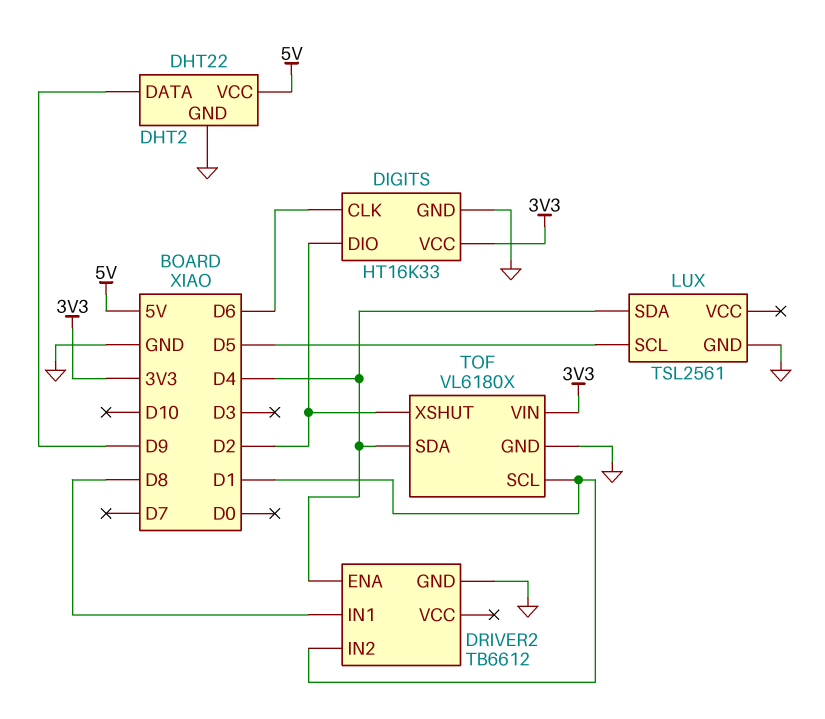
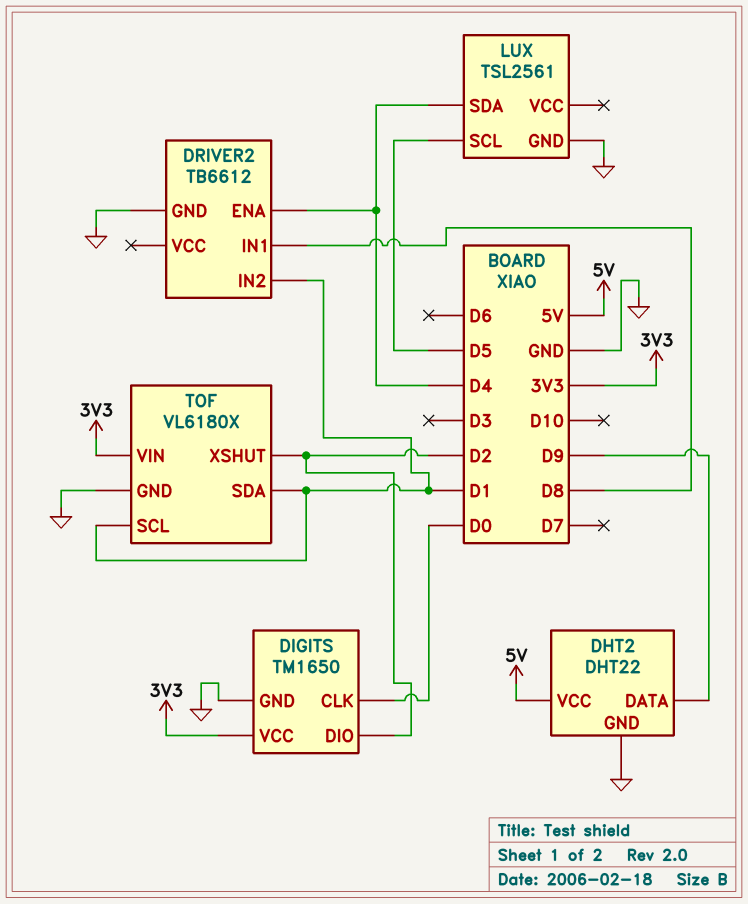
DIGITS: HT16K33 -> TM1650
DIGITS pin CLK: D6 -> D0
TOF pin SDA: D4 -> D1

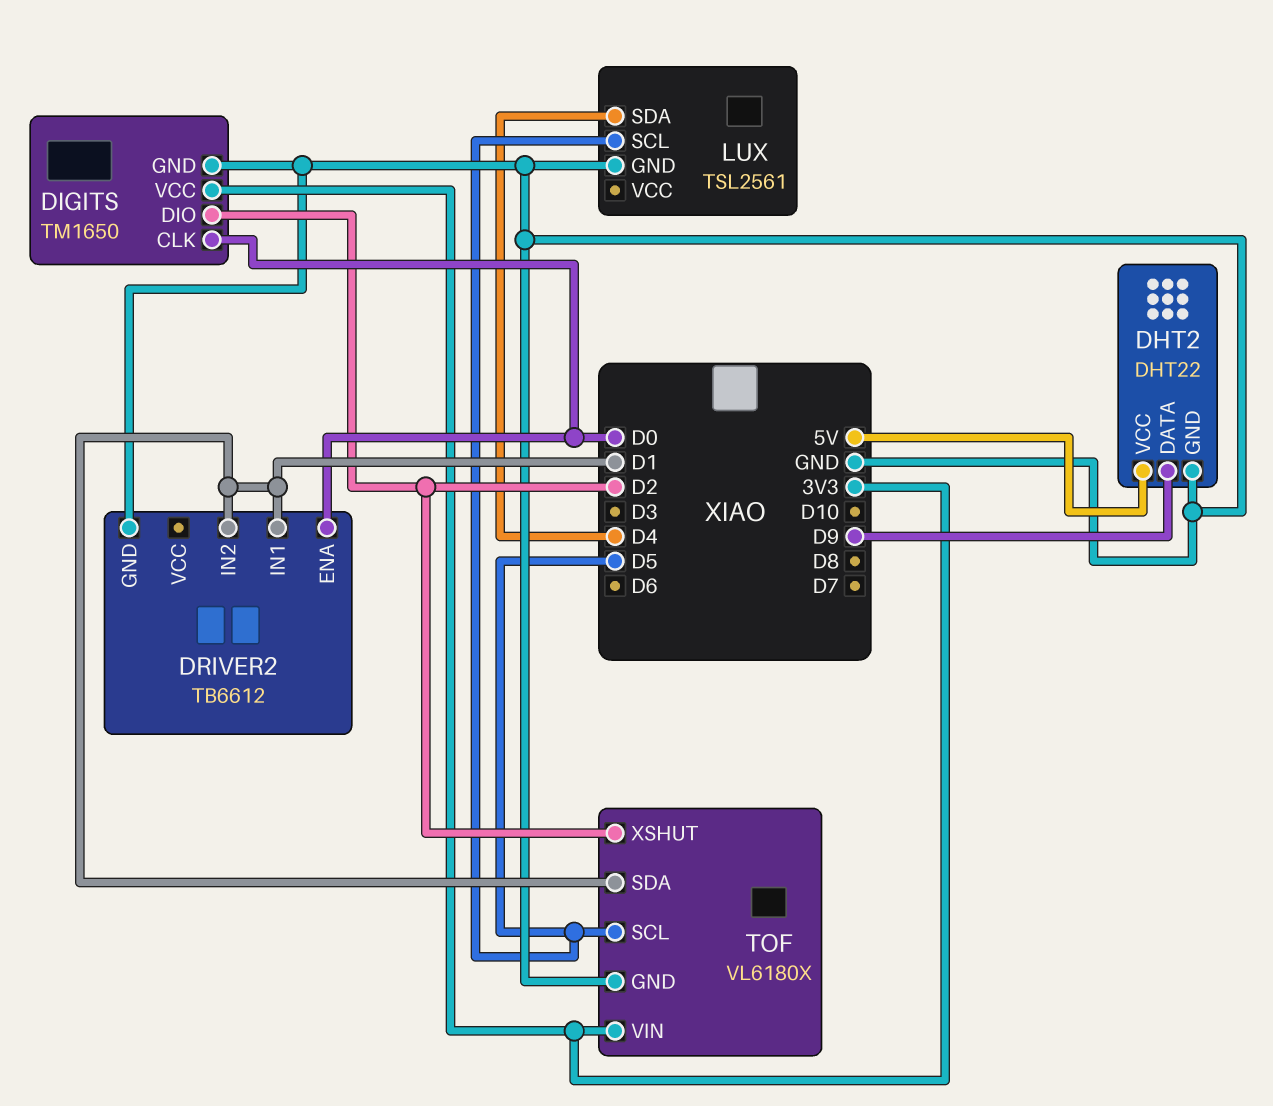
DRIVER2 pin ENA: D4 -> D0
DRIVER2 pin IN1: D8 -> D1
TOF pin SCL: D1 -> D5

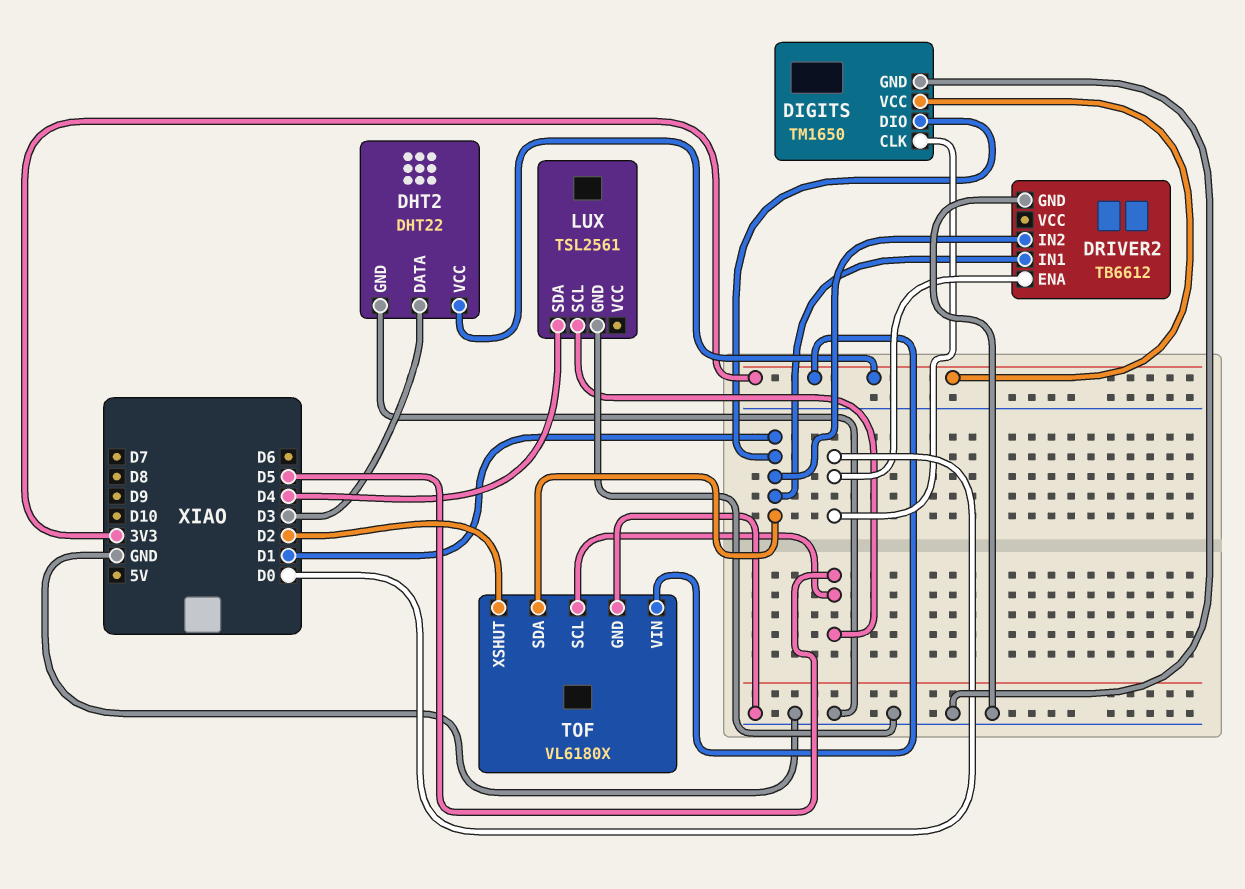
DHT2 pin DATA: D9 -> D3
DHT2 pin VCC: 5V -> 3V3
DIGITS pin DIO: D2 -> D1

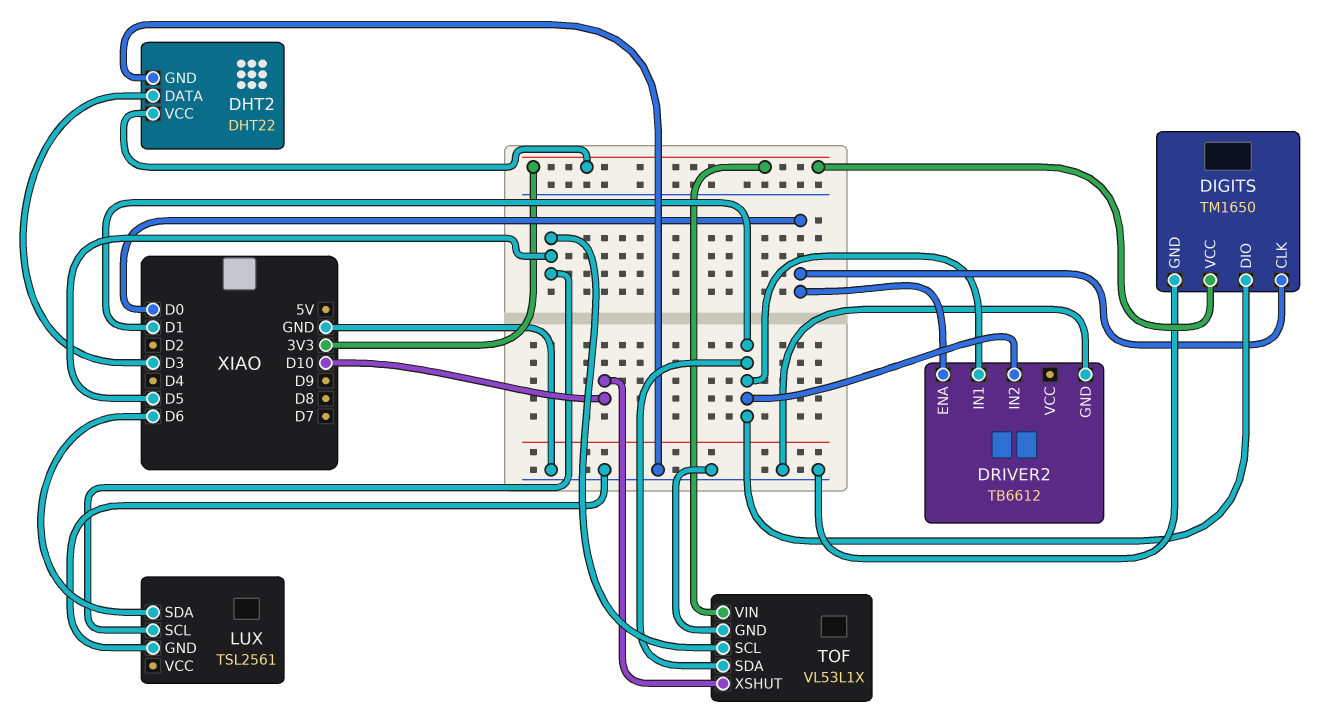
LUX pin SDA: D4 -> D6
TOF: VL6180X -> VL53L1X
TOF pin XSHUT: D2 -> D10

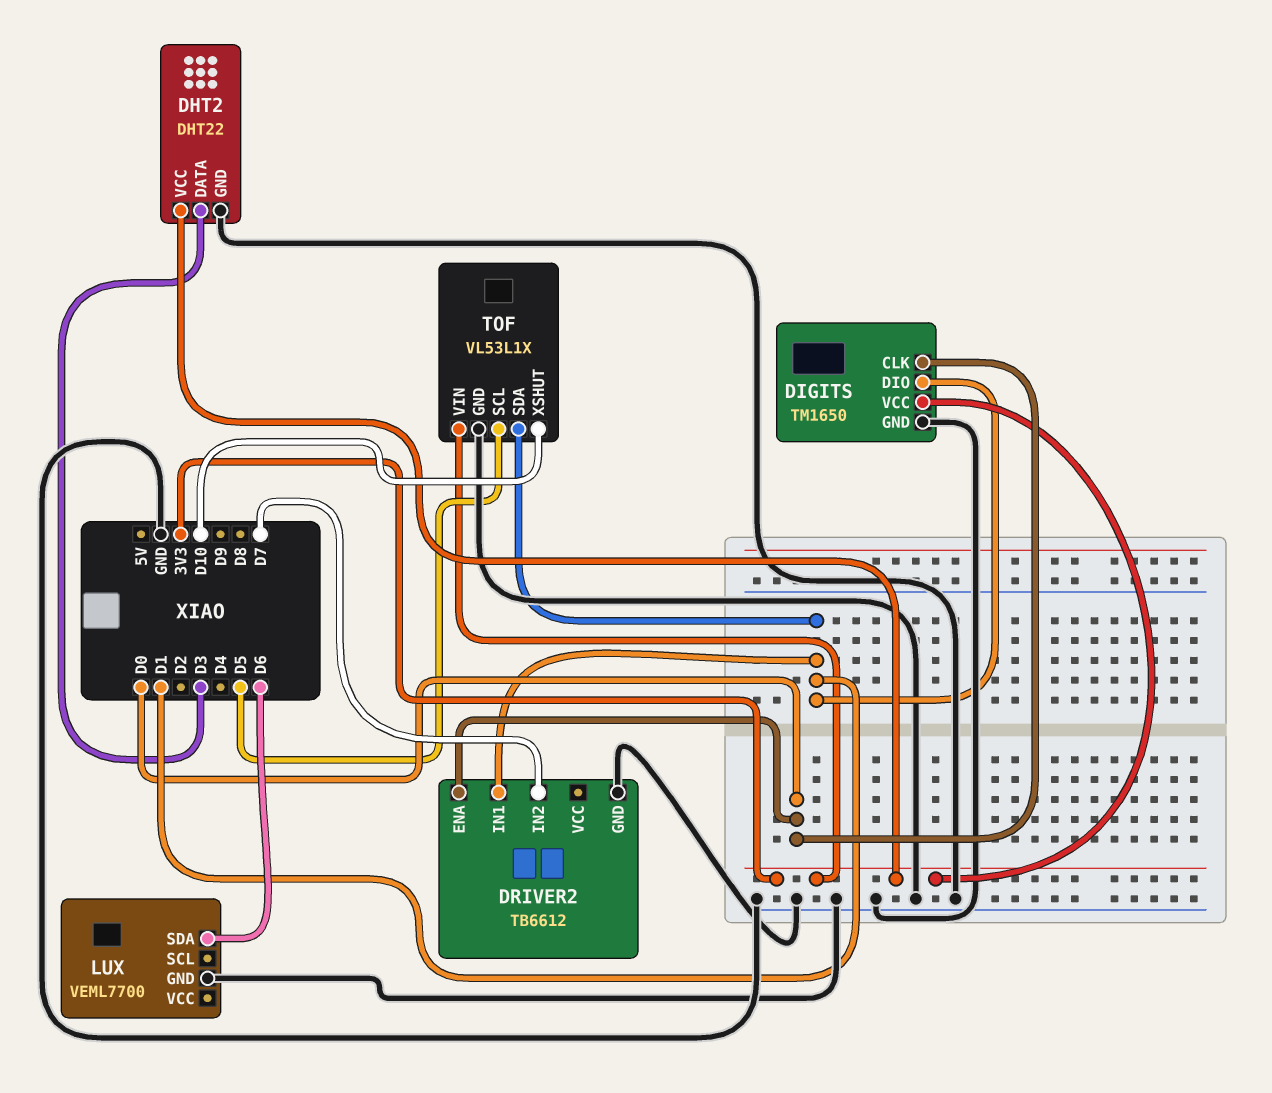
DRIVER2 pin IN2: D1 -> D7
LUX: TSL2561 -> VEML7700
LUX pin SCL: D5 -> none

